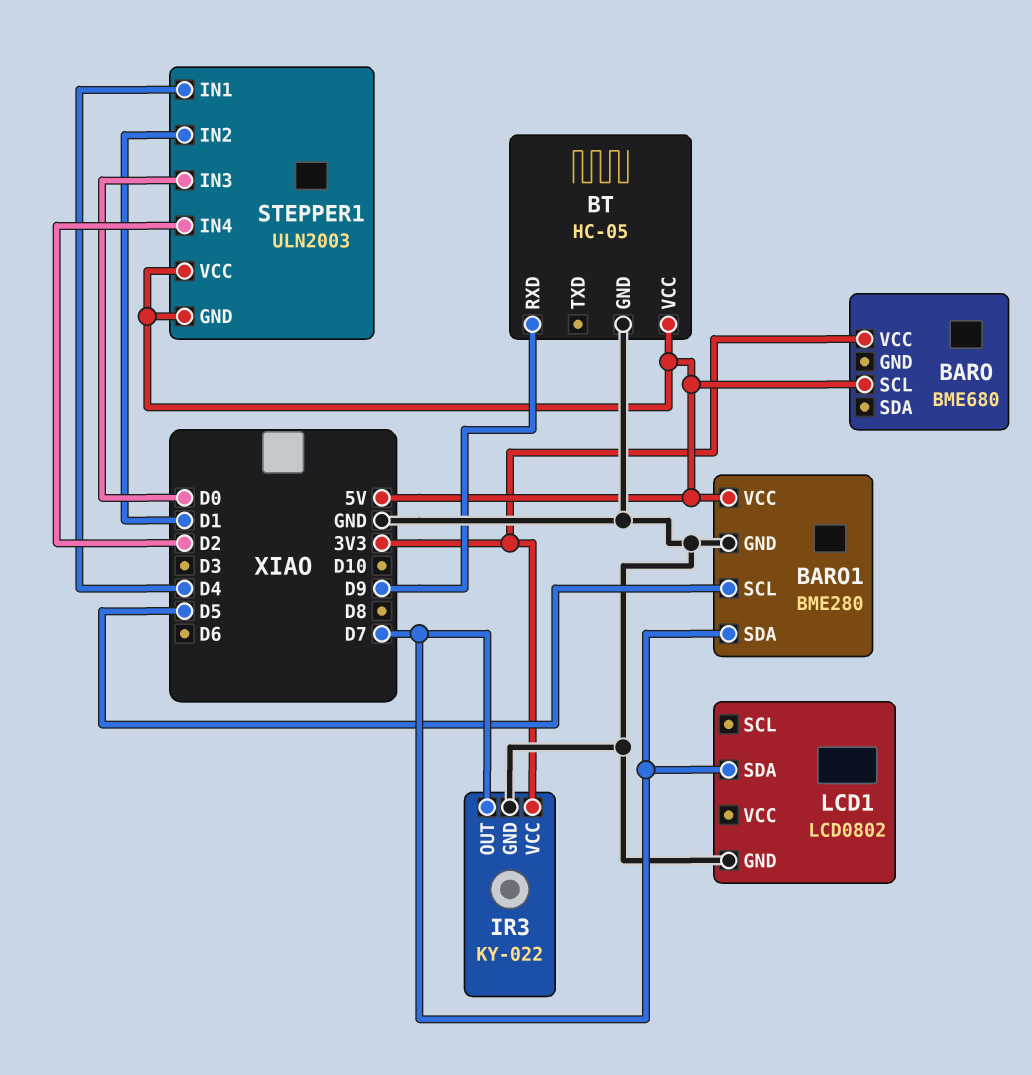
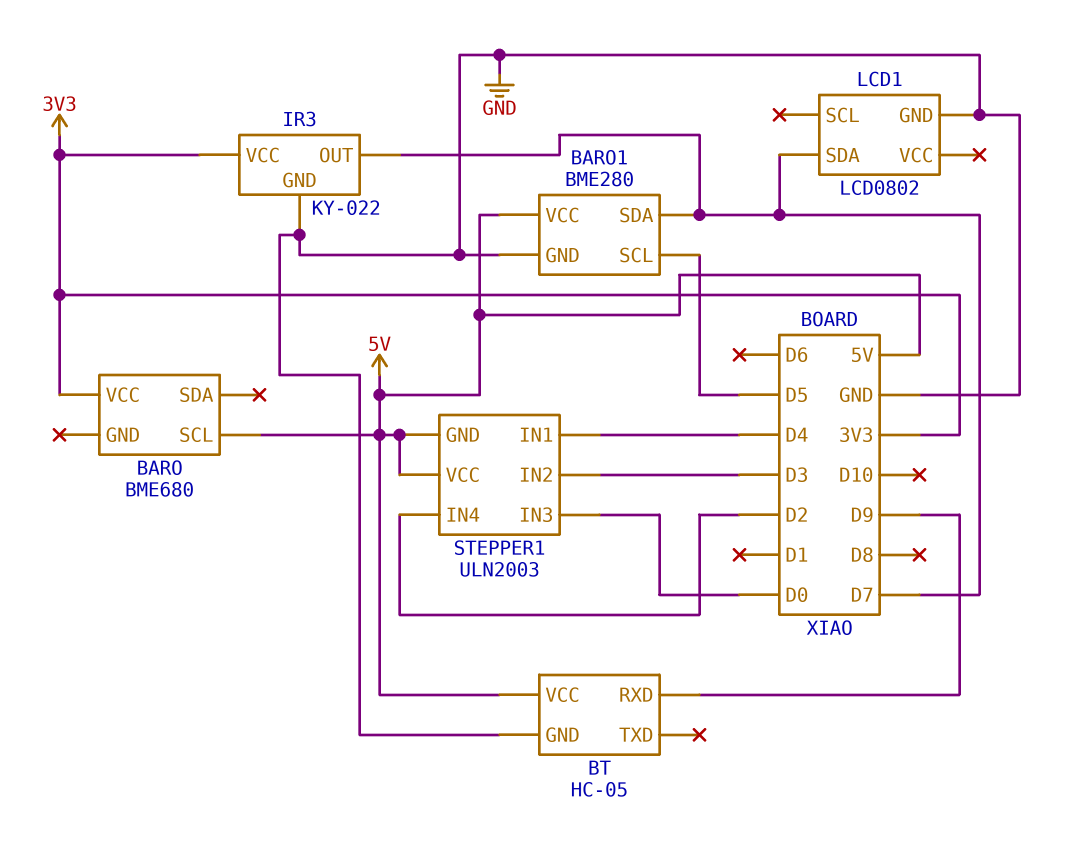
STEPPER1 pin IN2: D1 -> D3

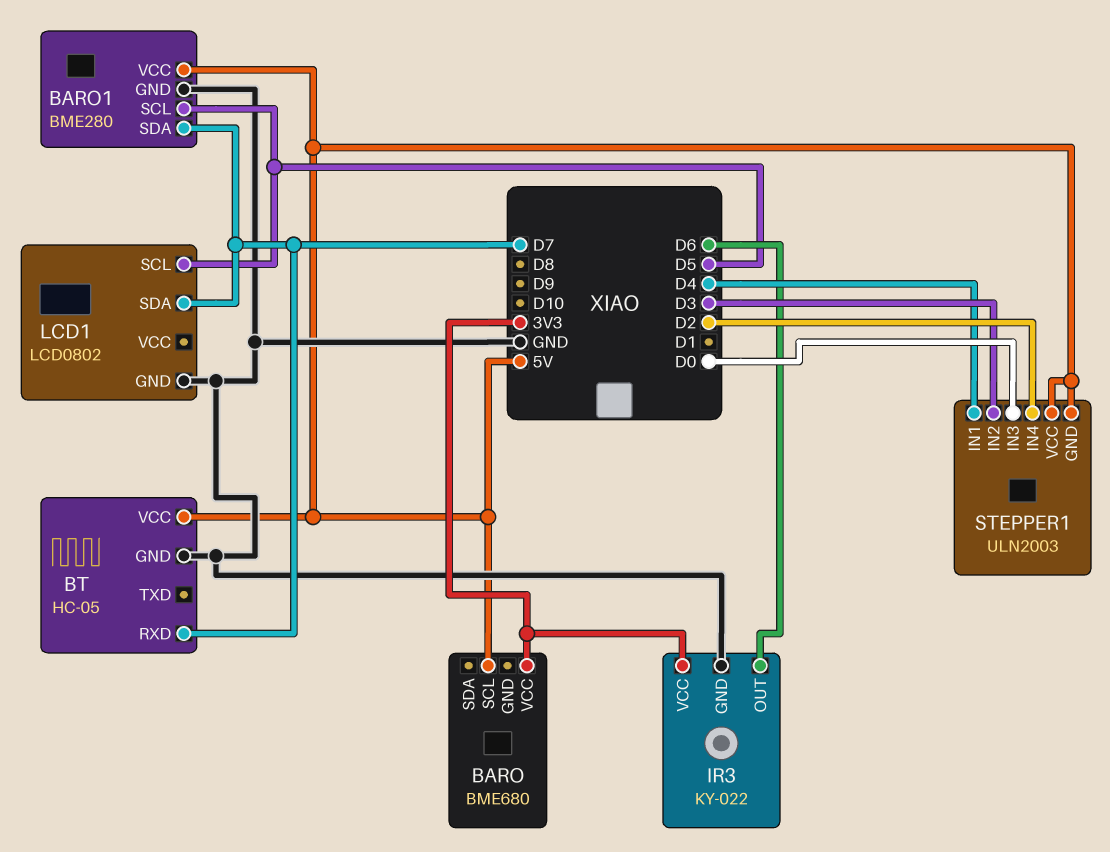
BT pin RXD: D9 -> D7
IR3 pin OUT: D7 -> D6
LCD1 pin SCL: none -> D5

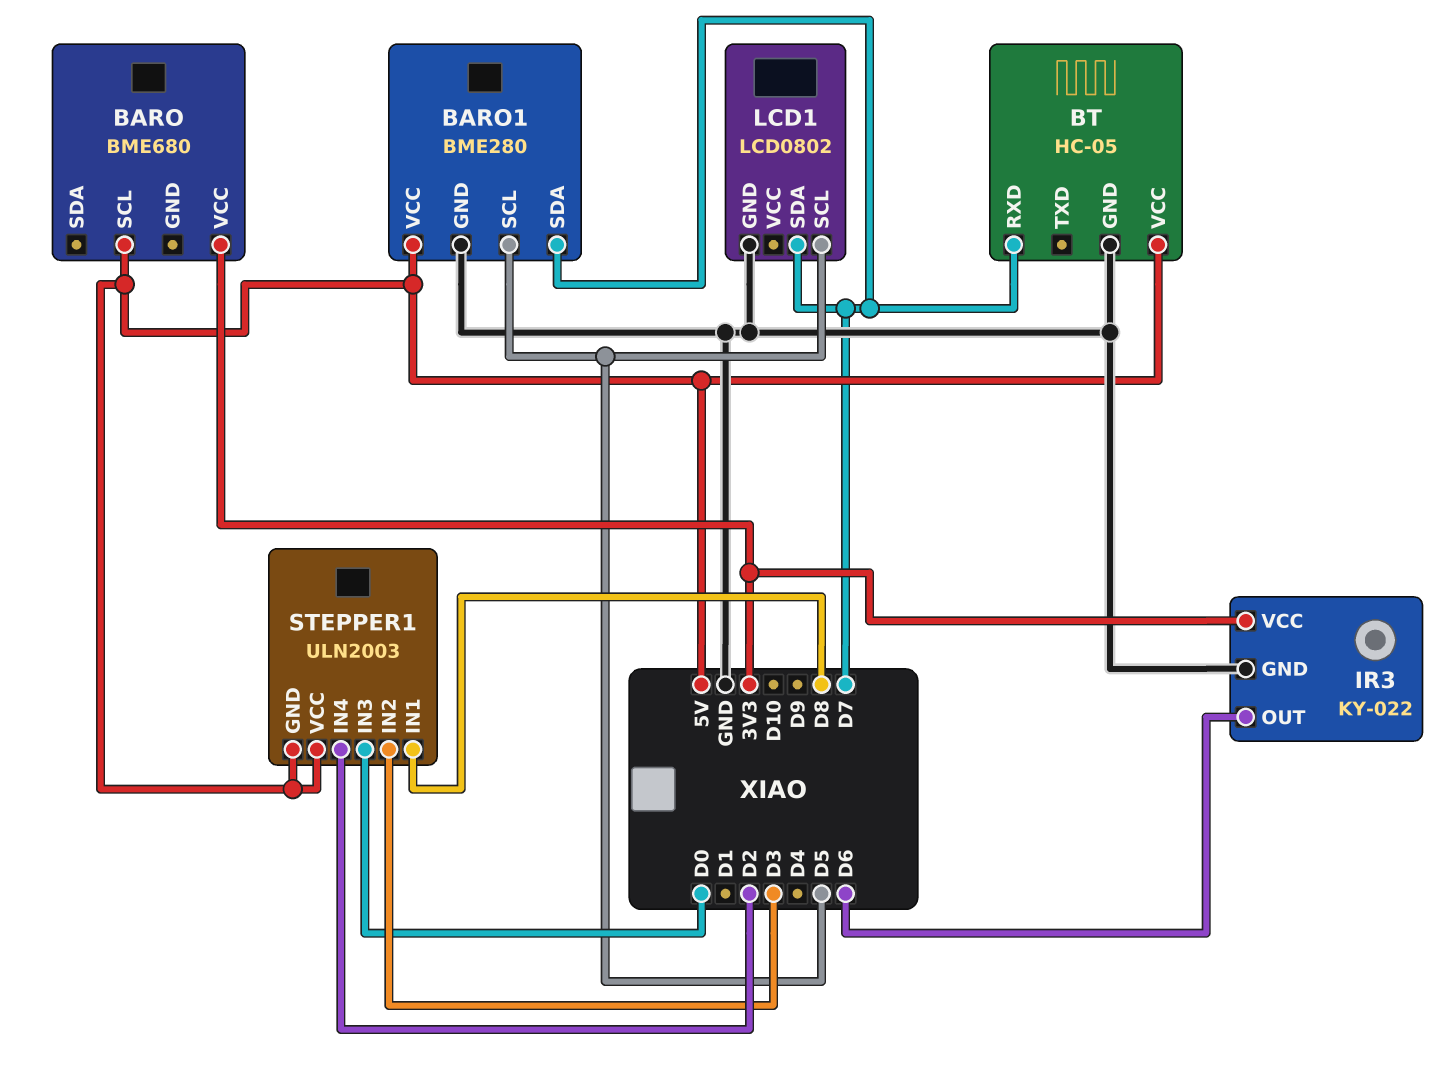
STEPPER1 pin IN1: D4 -> D8

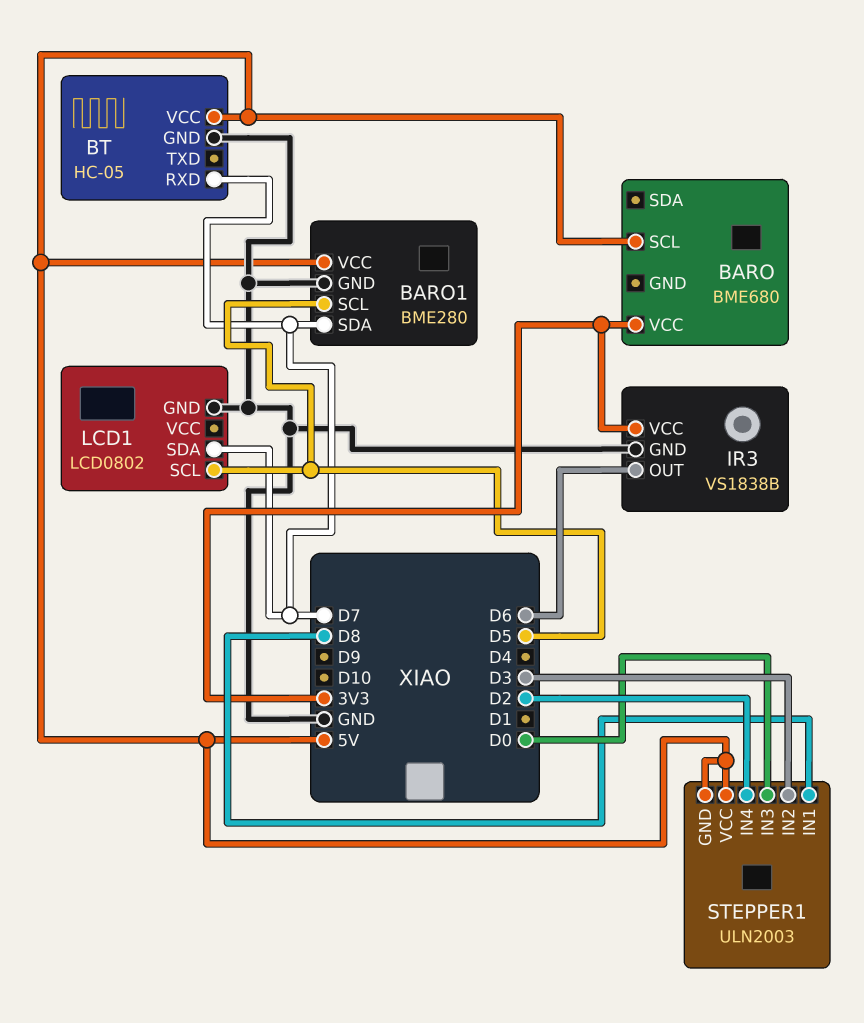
IR3: KY-022 -> VS1838B

